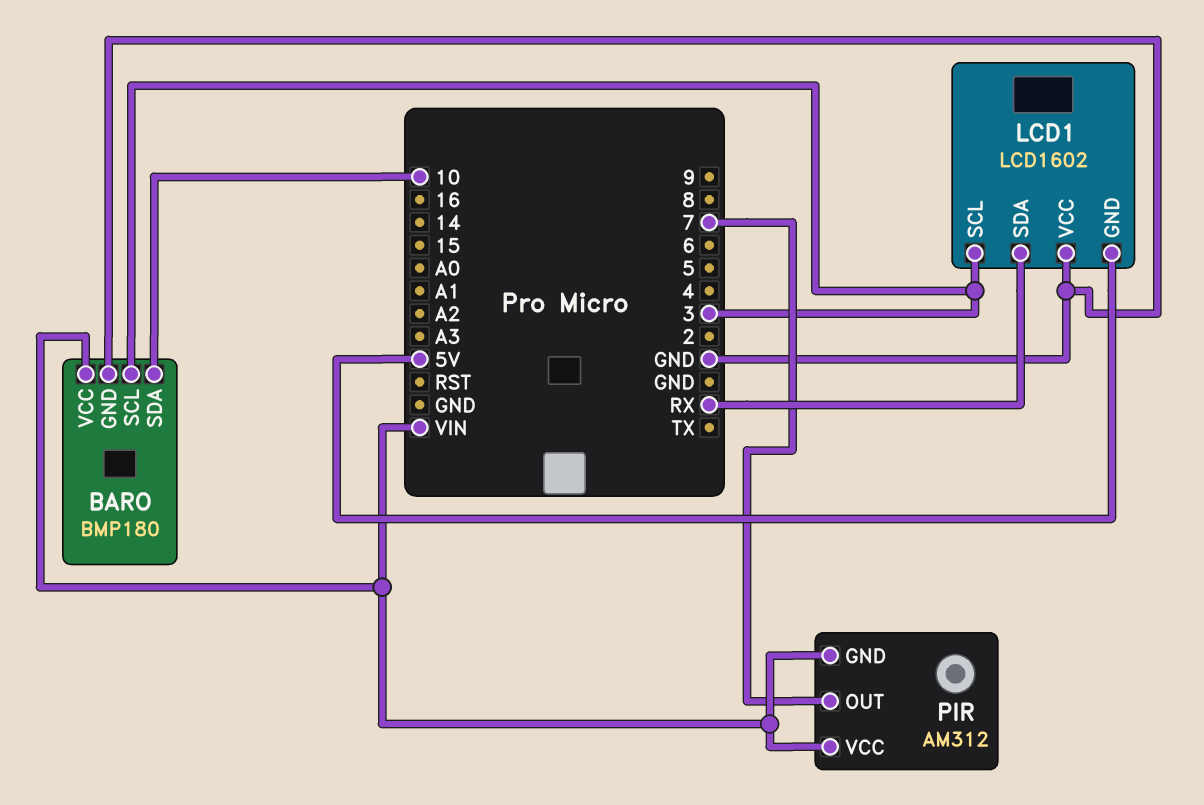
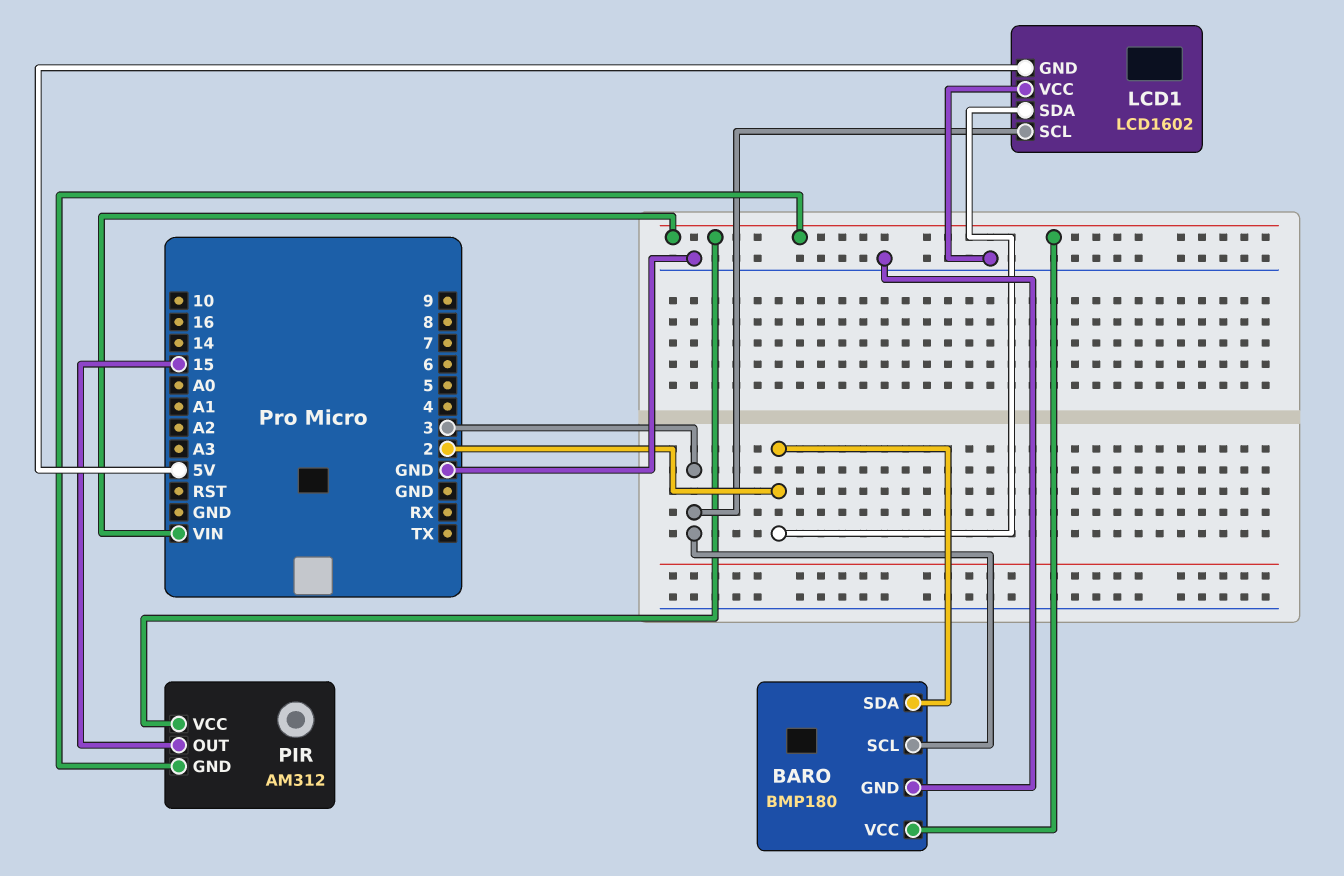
BARO pin SDA: 10 -> 2
LCD1 pin SDA: RX -> 2
PIR pin OUT: 7 -> 15

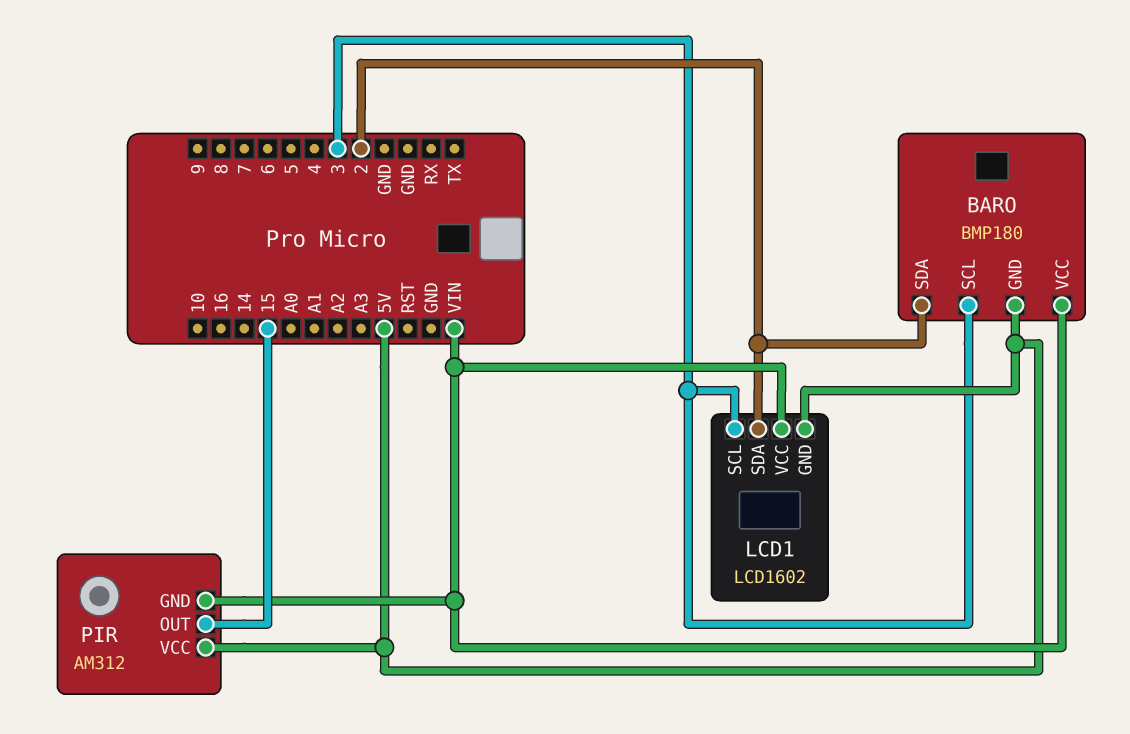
BARO pin GND: GND -> 5V
LCD1 pin VCC: GND -> VIN
PIR pin VCC: VIN -> 5V

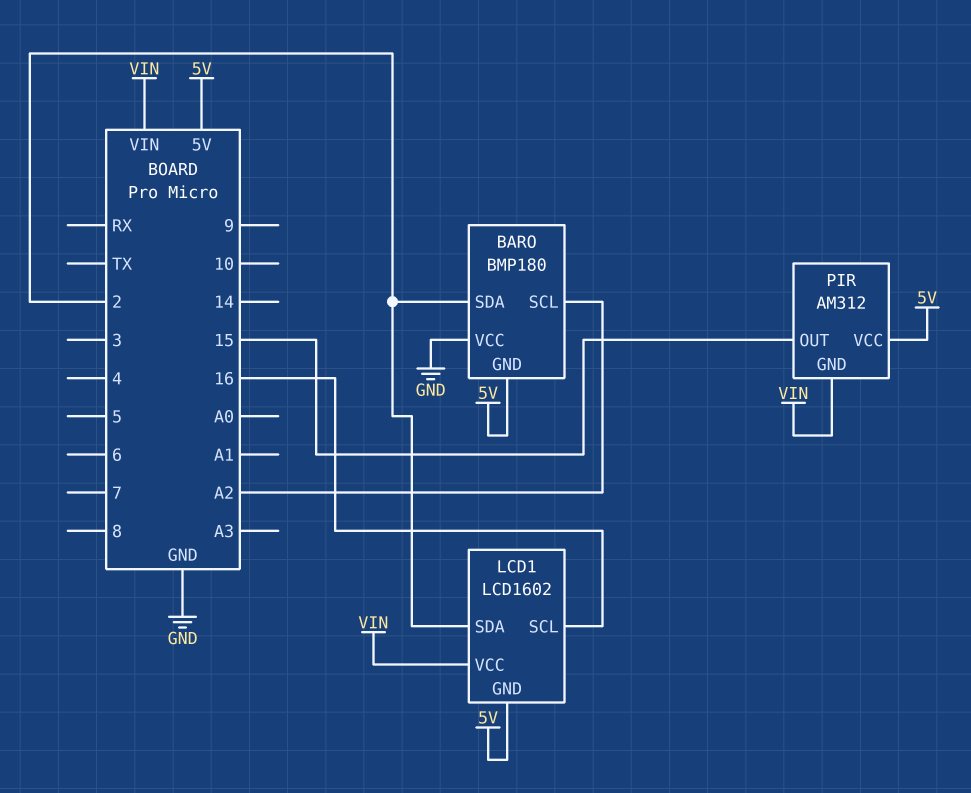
BARO pin SCL: 3 -> A2
BARO pin VCC: VIN -> GND
LCD1 pin SCL: 3 -> 16

